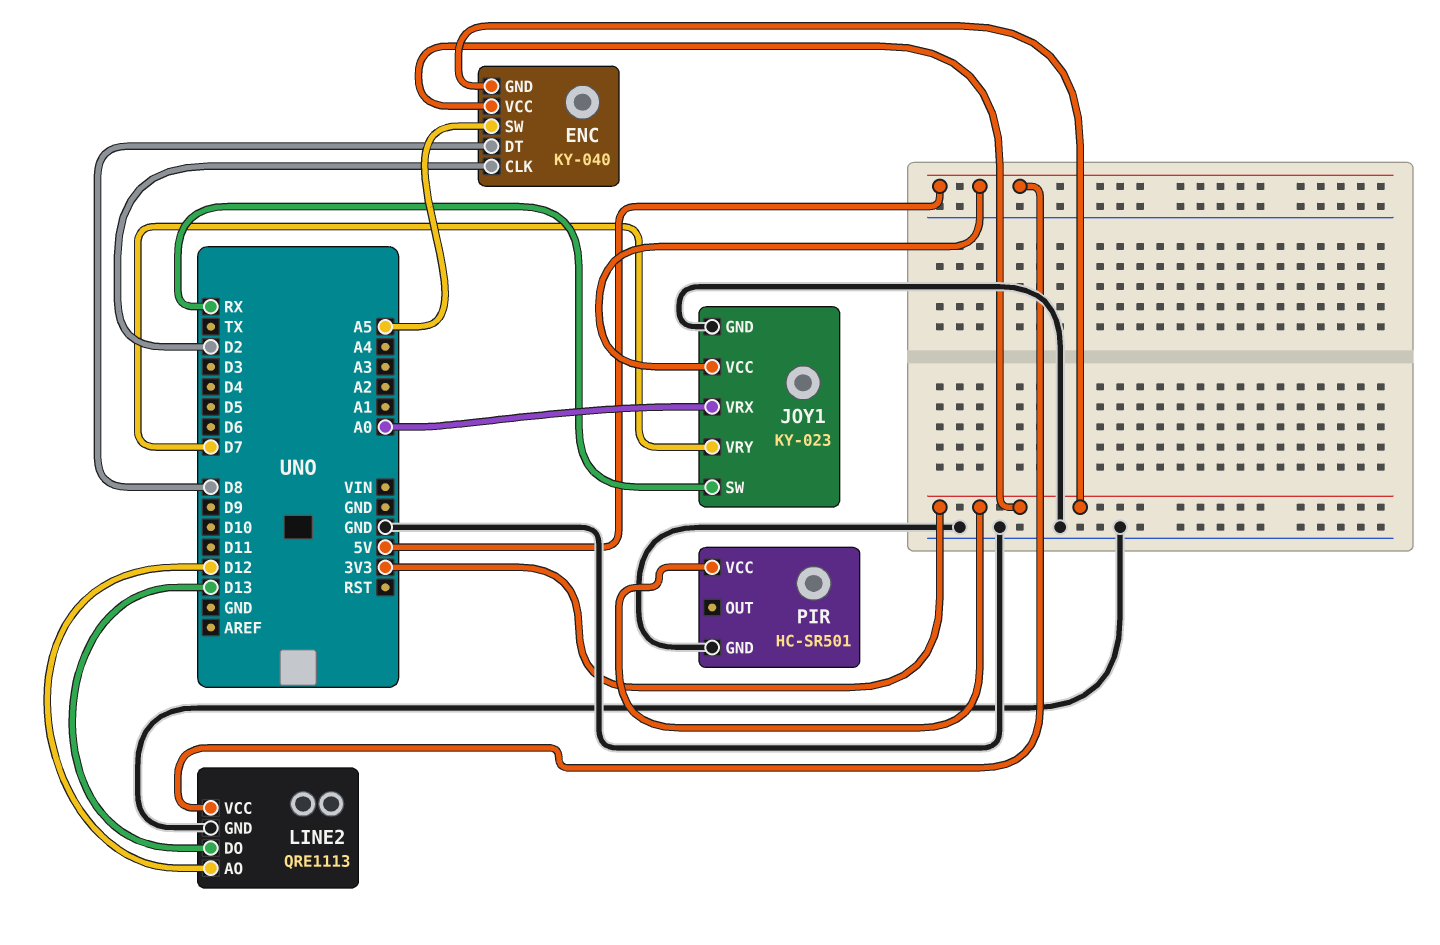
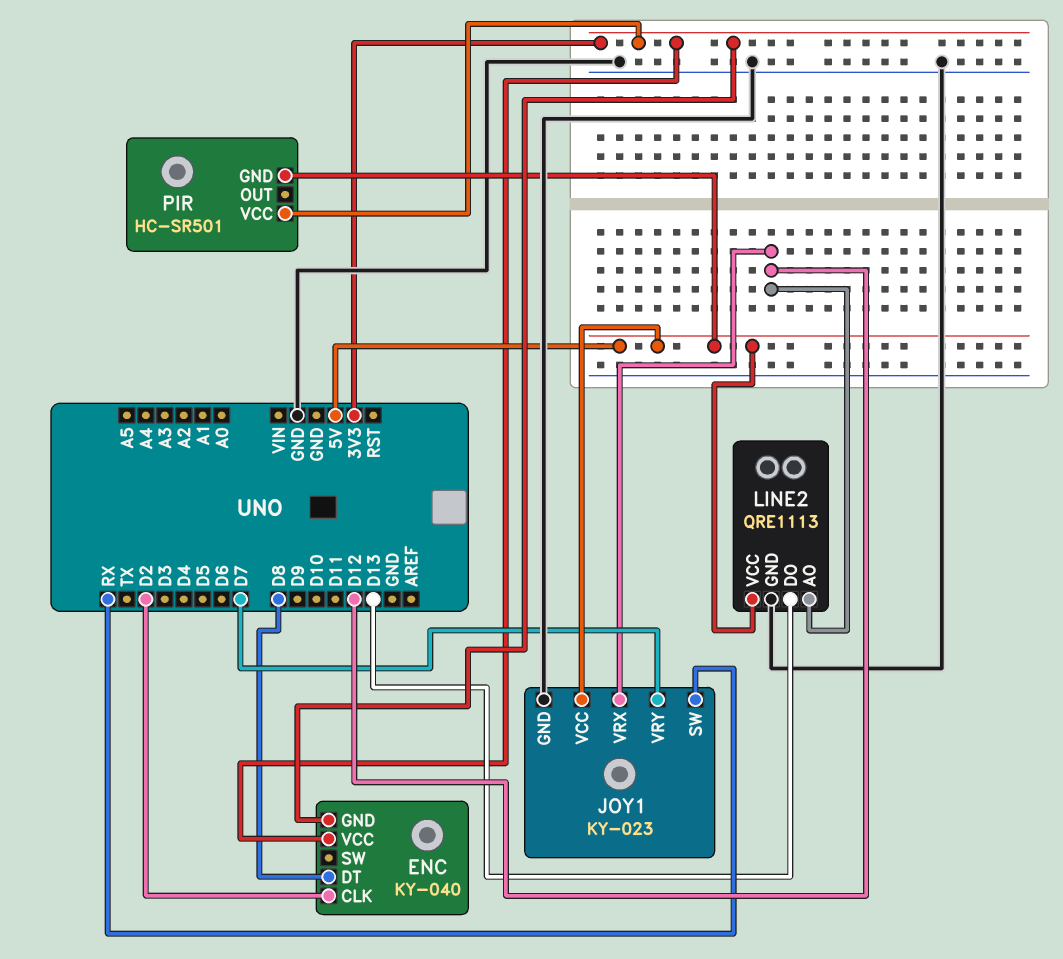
ENC pin SW: A5 -> none
JOY1 pin VRX: A0 -> D12
PIR pin GND: GND -> 5V

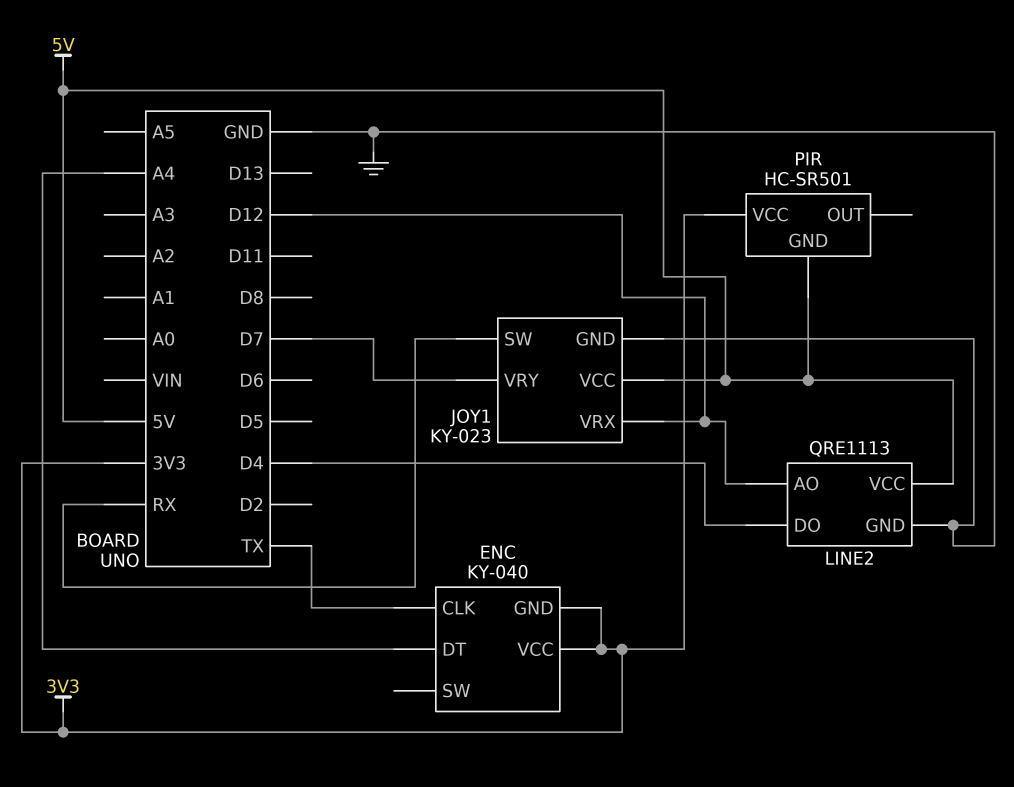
ENC pin CLK: D2 -> TX
ENC pin DT: D8 -> A4
LINE2 pin DO: D13 -> D4

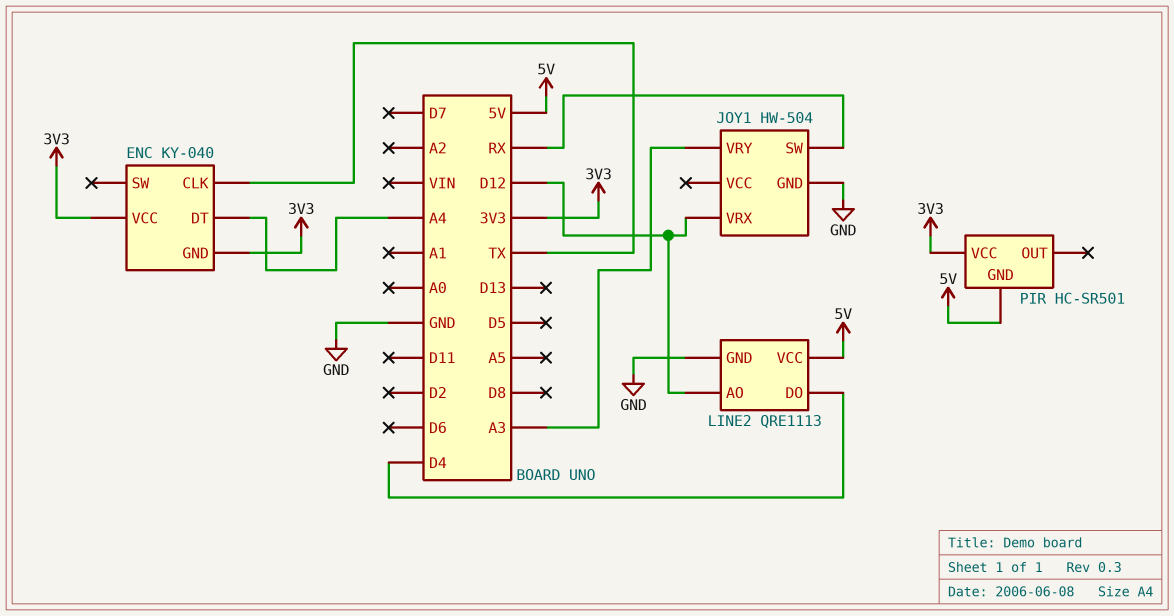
JOY1: KY-023 -> HW-504
JOY1 pin VCC: 5V -> none
JOY1 pin VRY: D7 -> A3

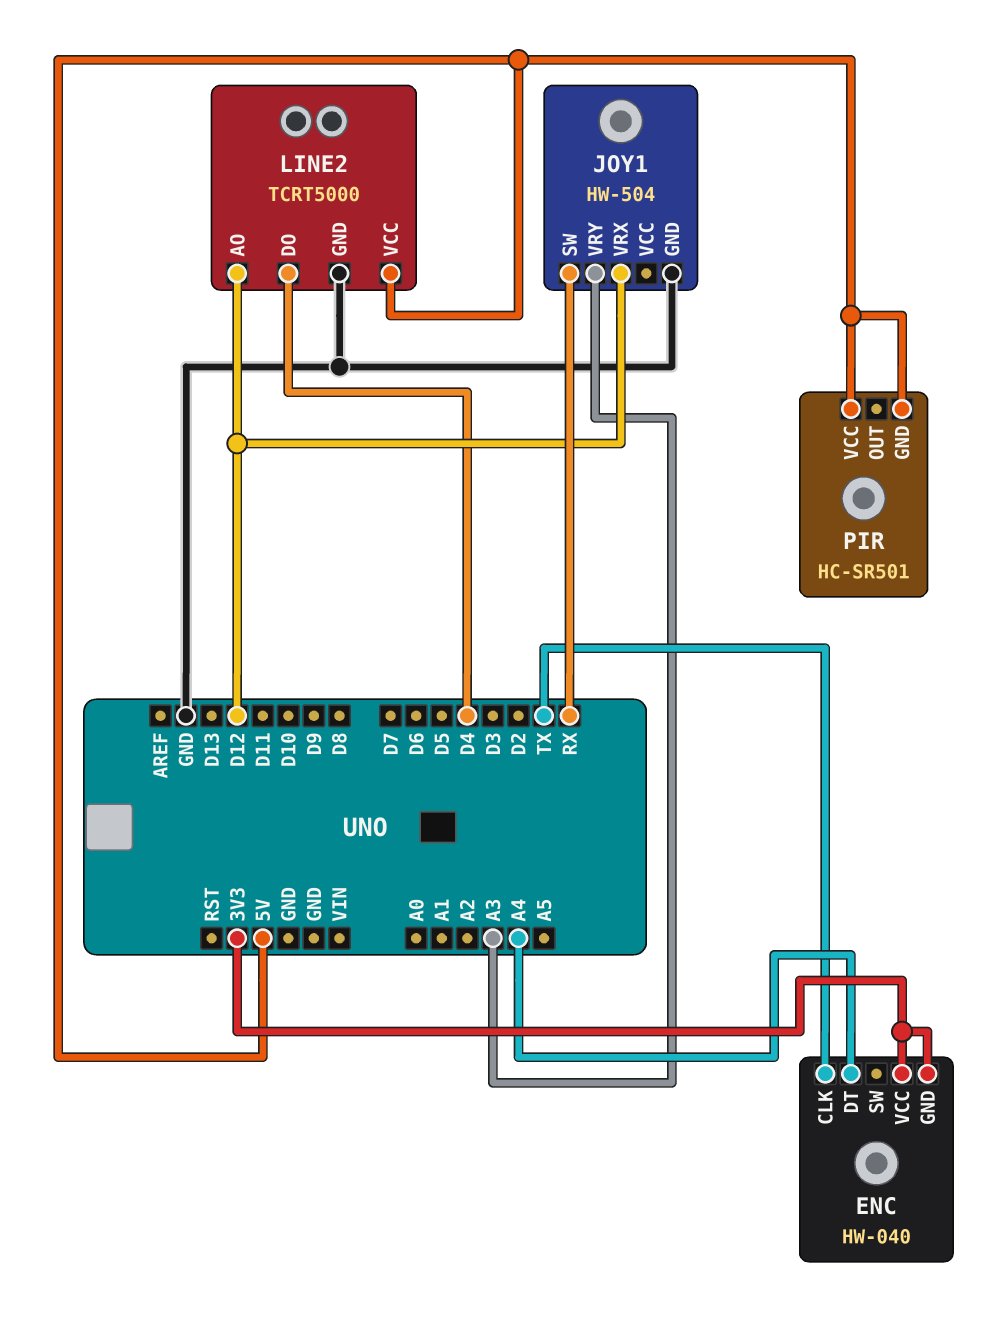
ENC: KY-040 -> HW-040
LINE2: QRE1113 -> TCRT5000
PIR pin VCC: 3V3 -> 5V

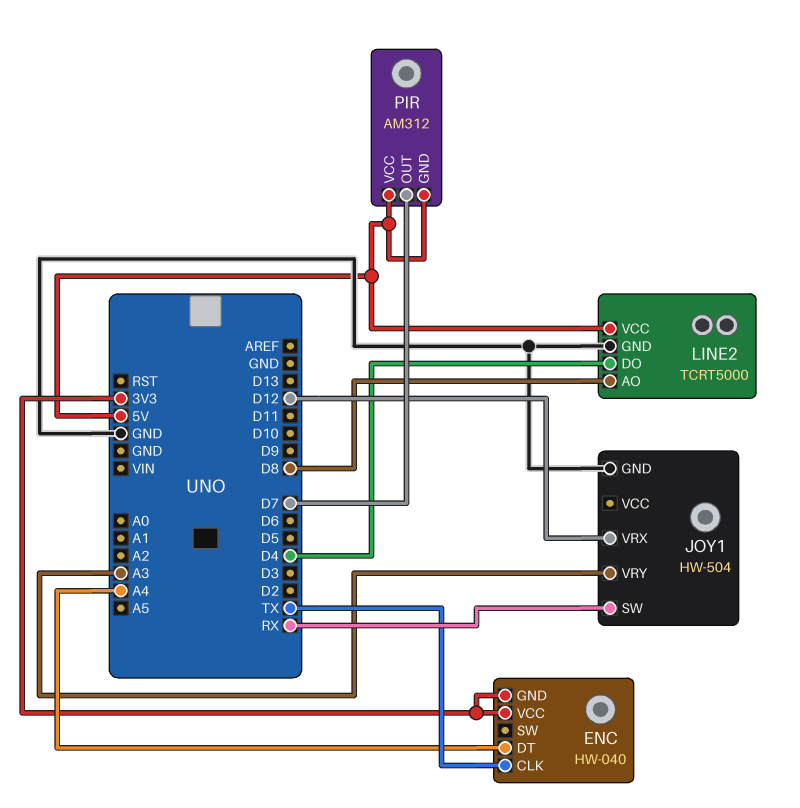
LINE2 pin AO: D12 -> D8
PIR: HC-SR501 -> AM312
PIR pin OUT: none -> D7

